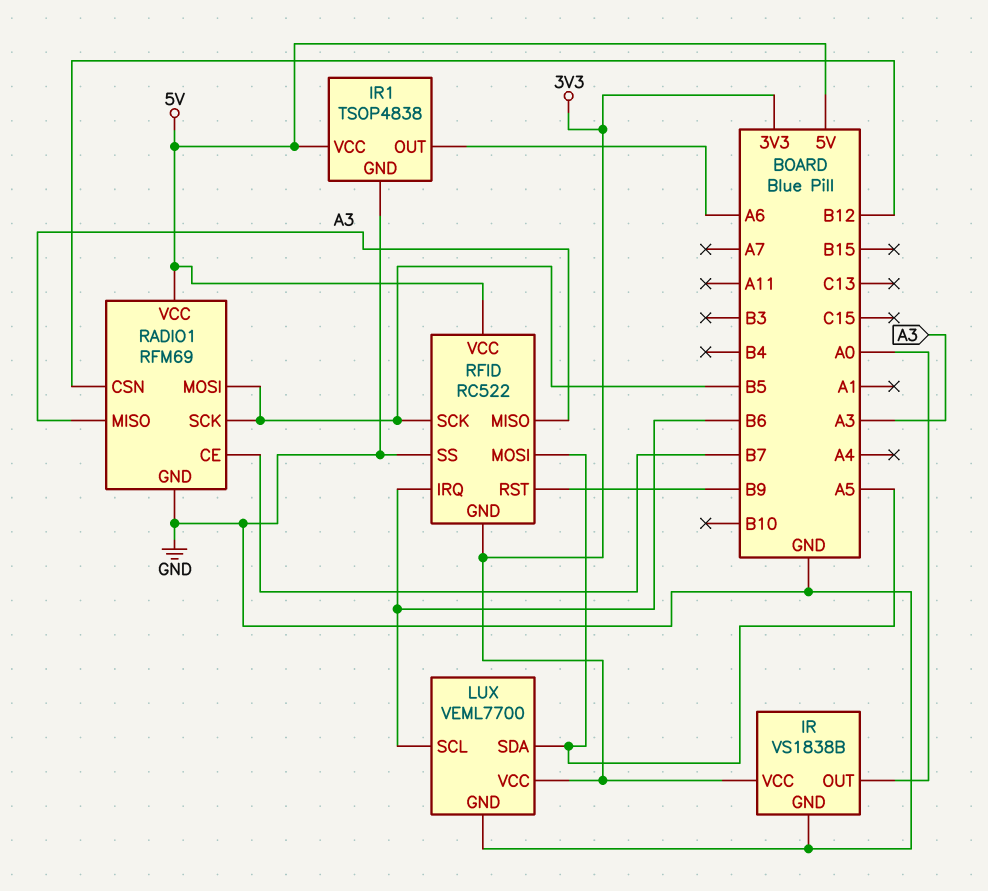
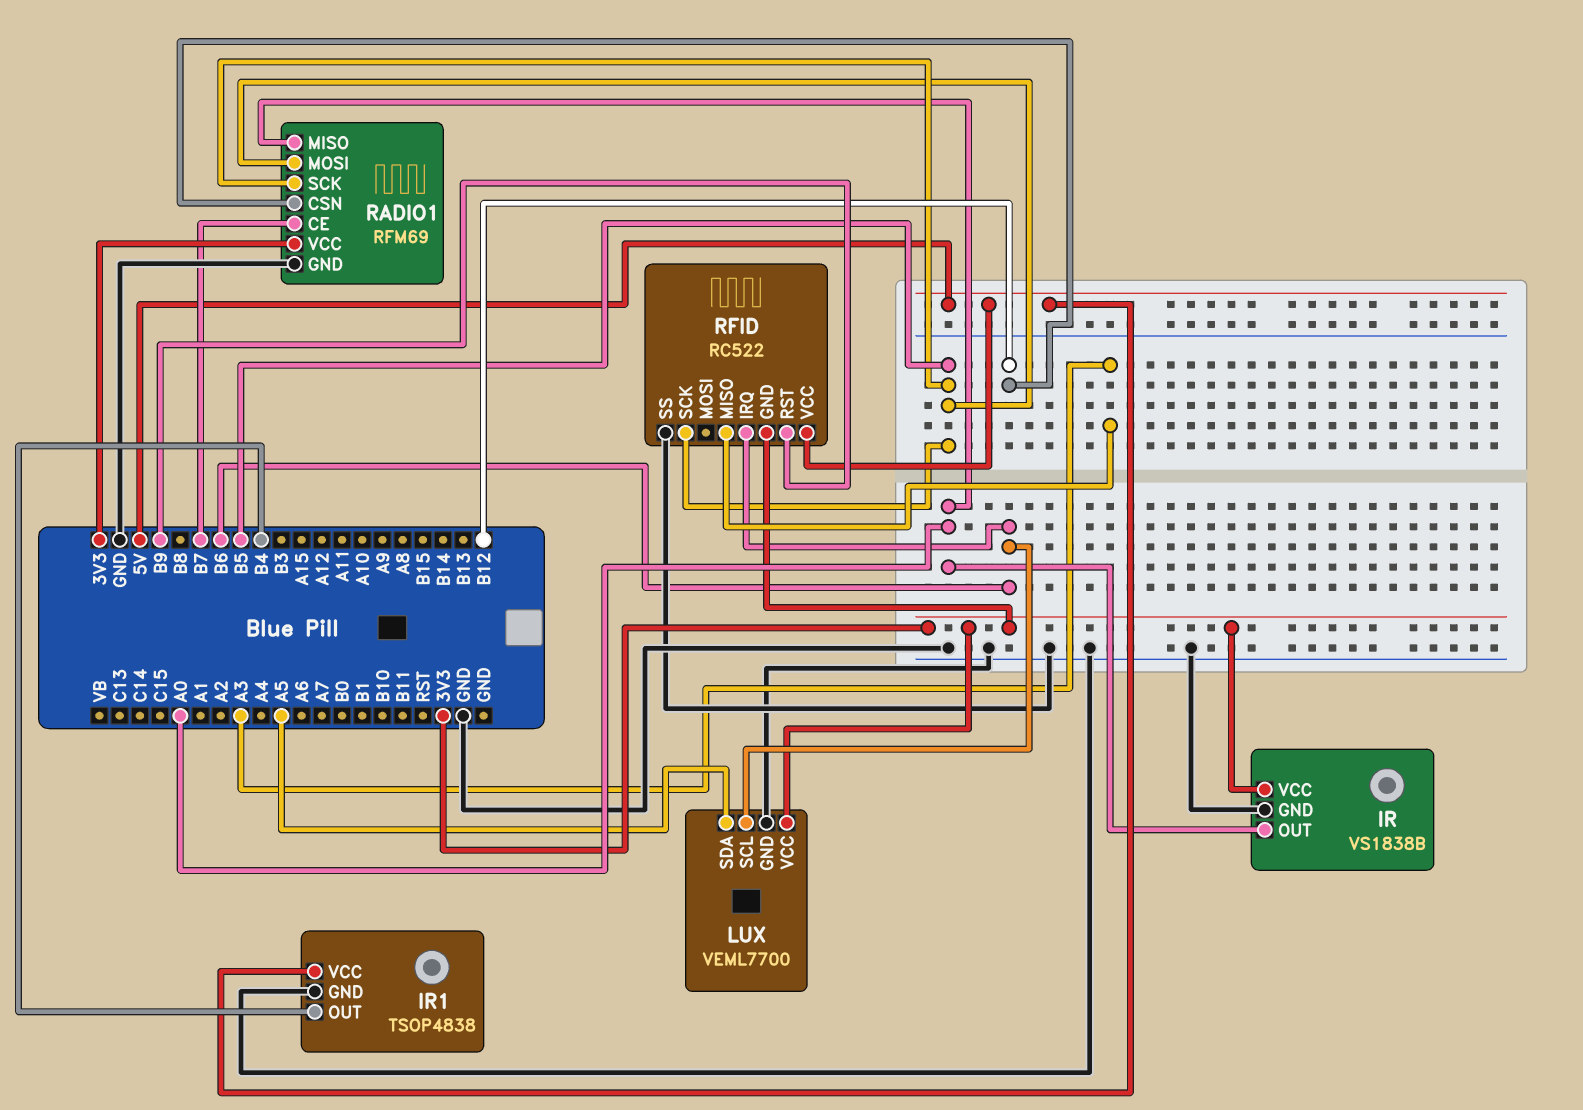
IR1 pin OUT: A6 -> B4
RADIO1 pin MISO: A3 -> A0
RADIO1 pin VCC: 5V -> 3V3
RFID pin MOSI: A5 -> none

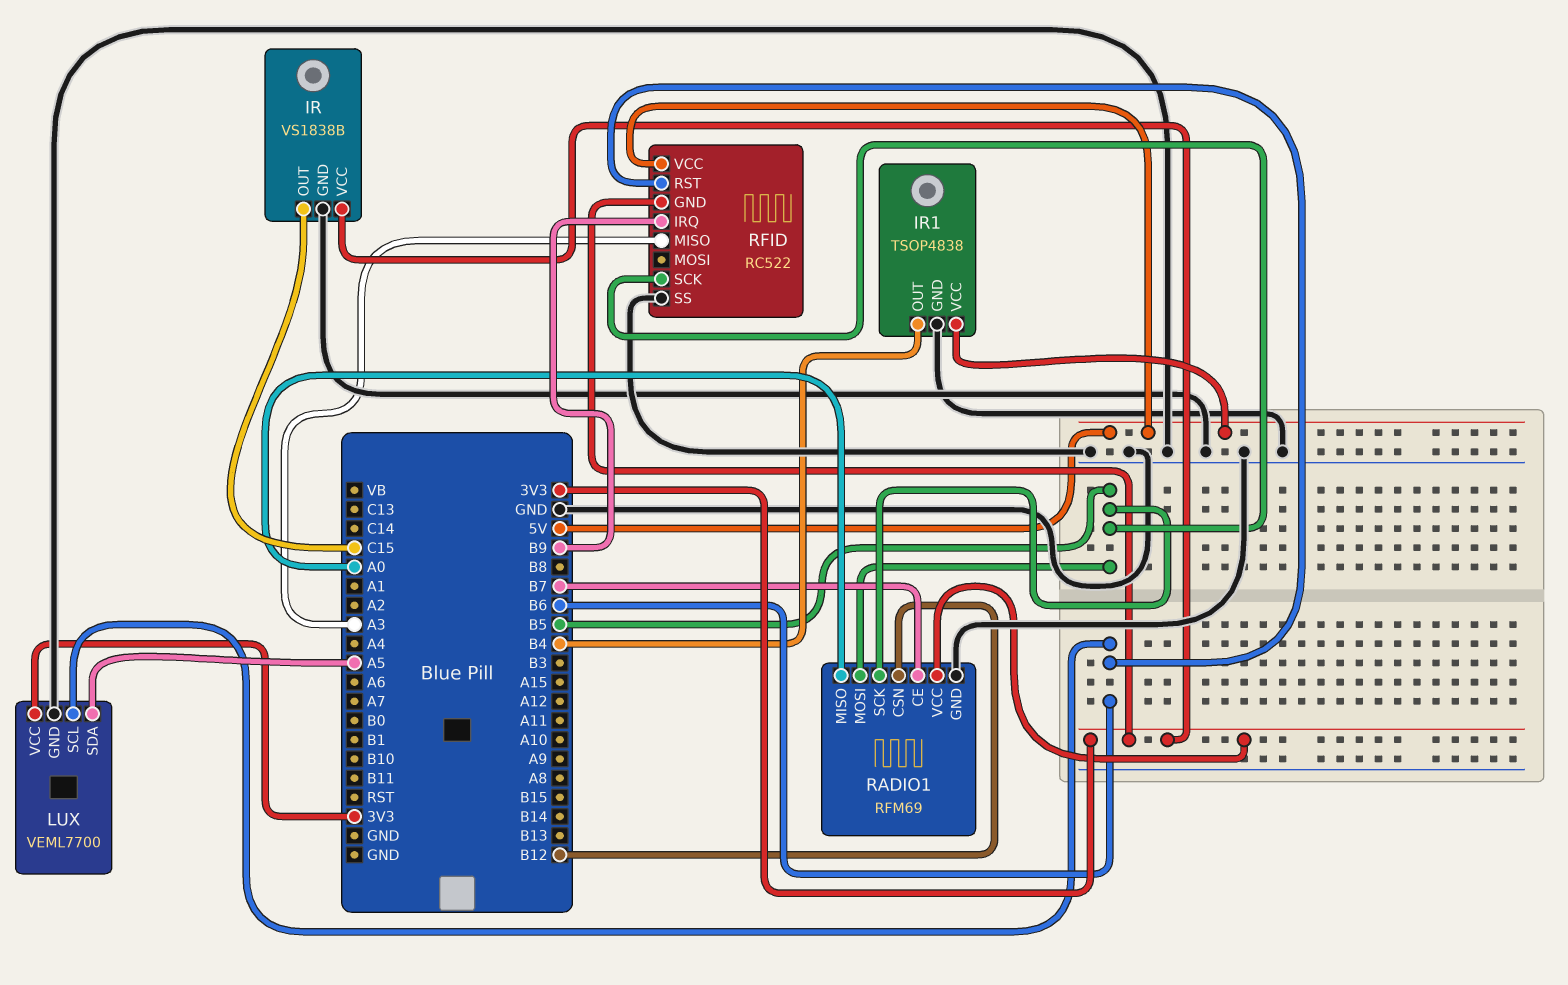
IR pin OUT: A0 -> C15
RFID pin IRQ: B6 -> B9
RFID pin RST: B9 -> B6

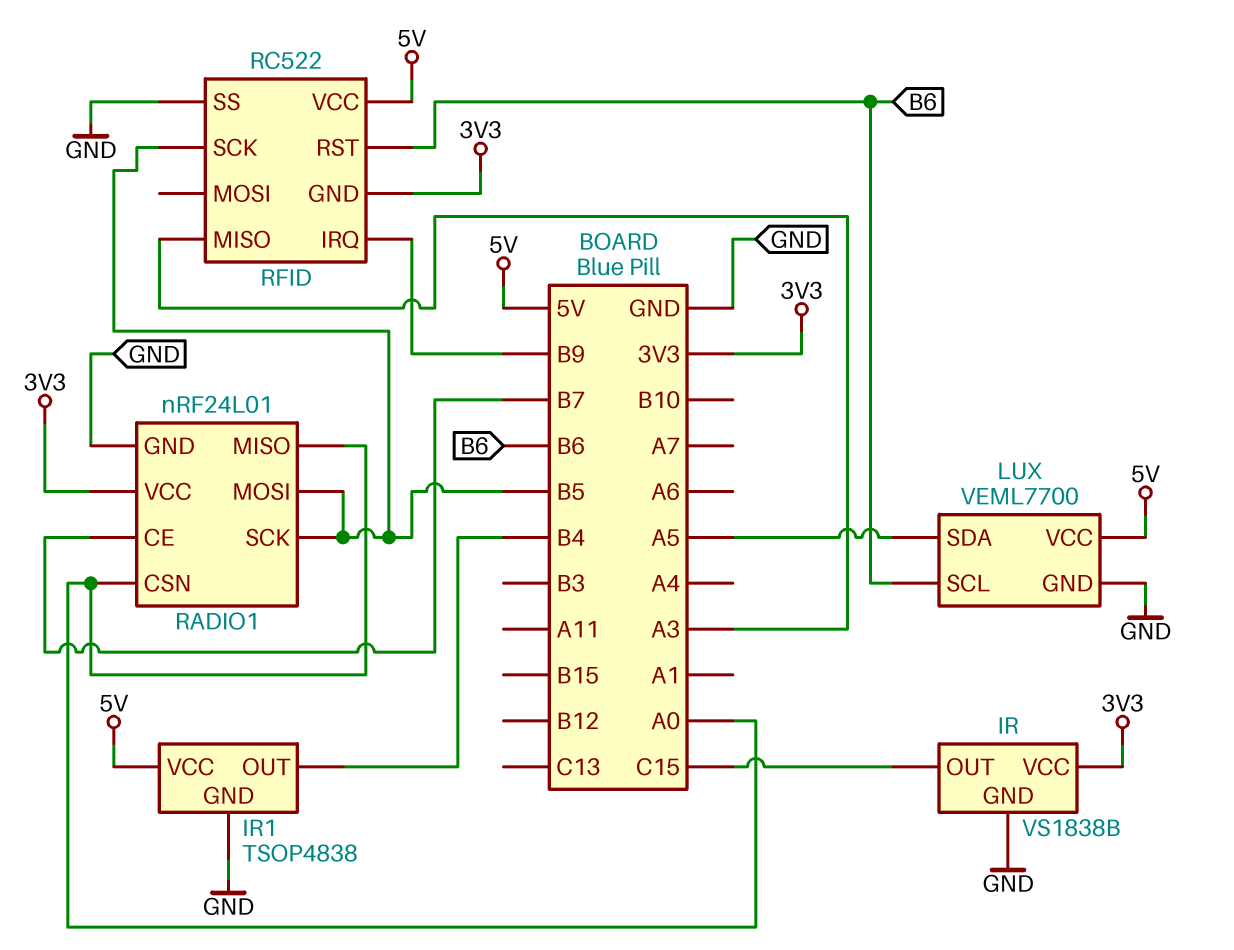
LUX pin VCC: 3V3 -> 5V
RADIO1: RFM69 -> nRF24L01
RADIO1 pin CSN: B12 -> A0

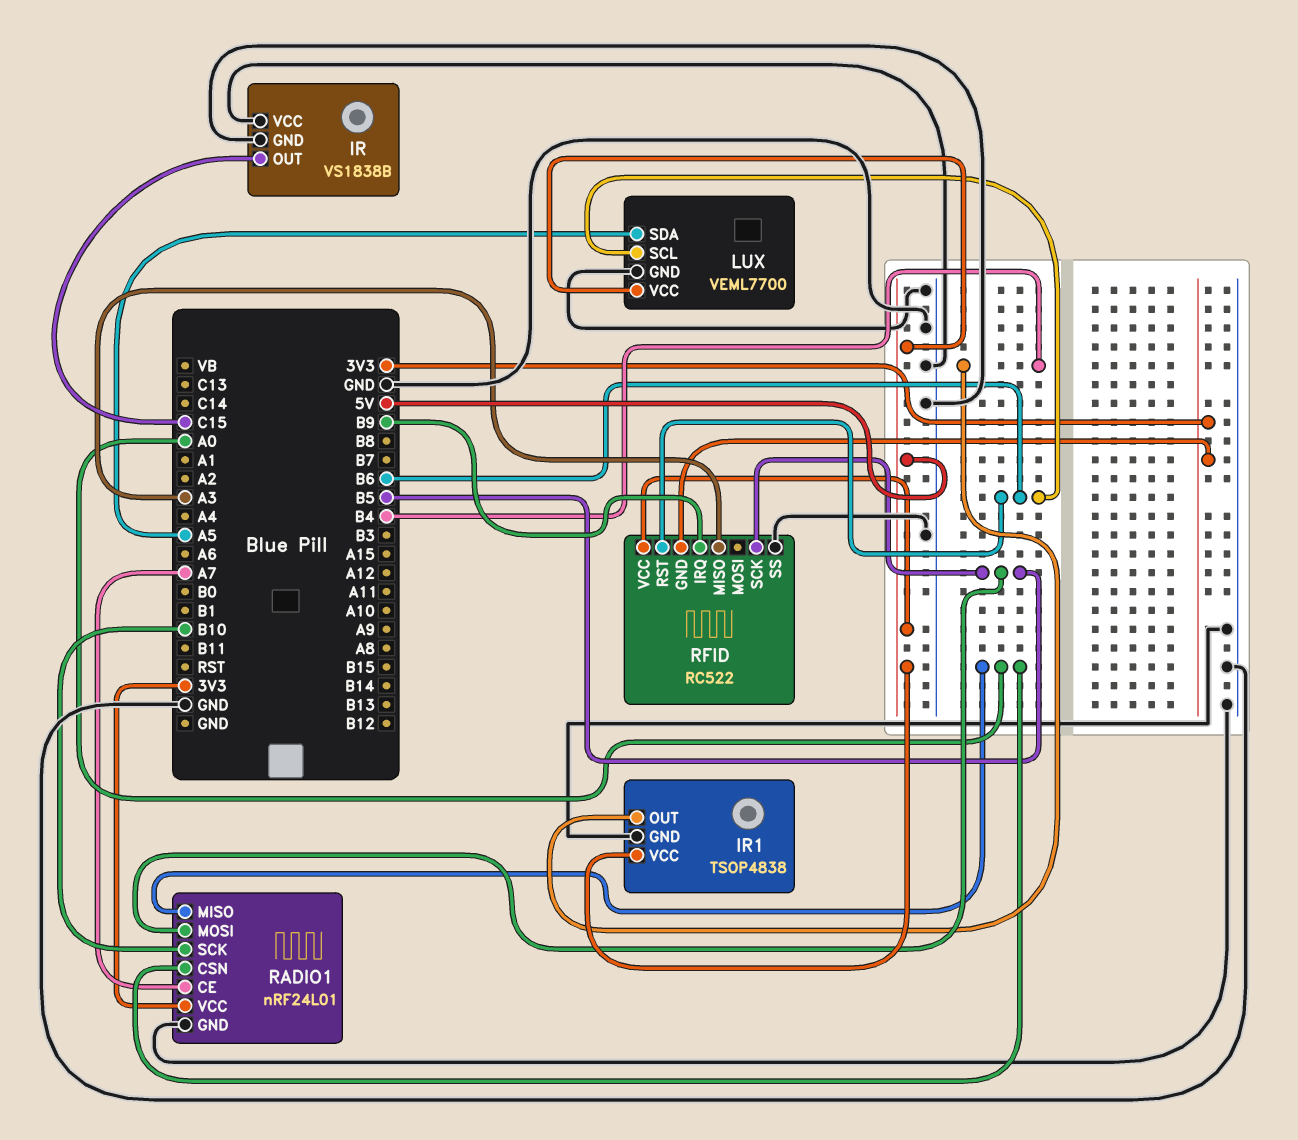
IR pin VCC: 3V3 -> GND
RADIO1 pin CE: B7 -> A7
RADIO1 pin SCK: B5 -> B10

